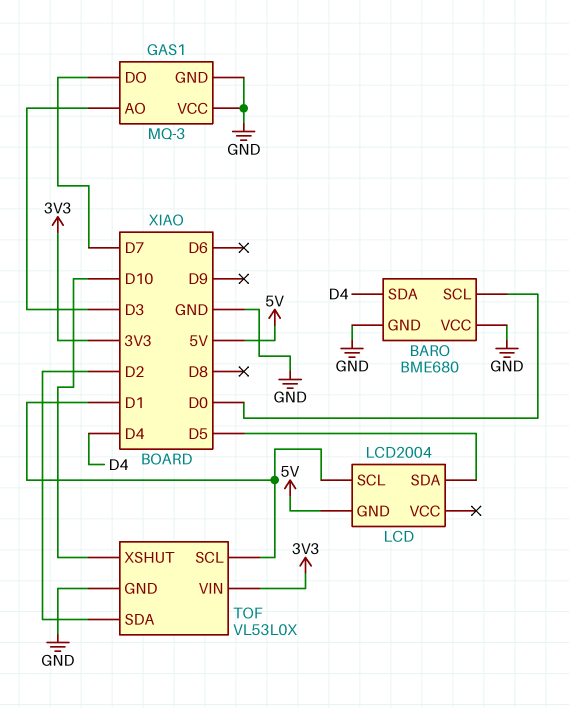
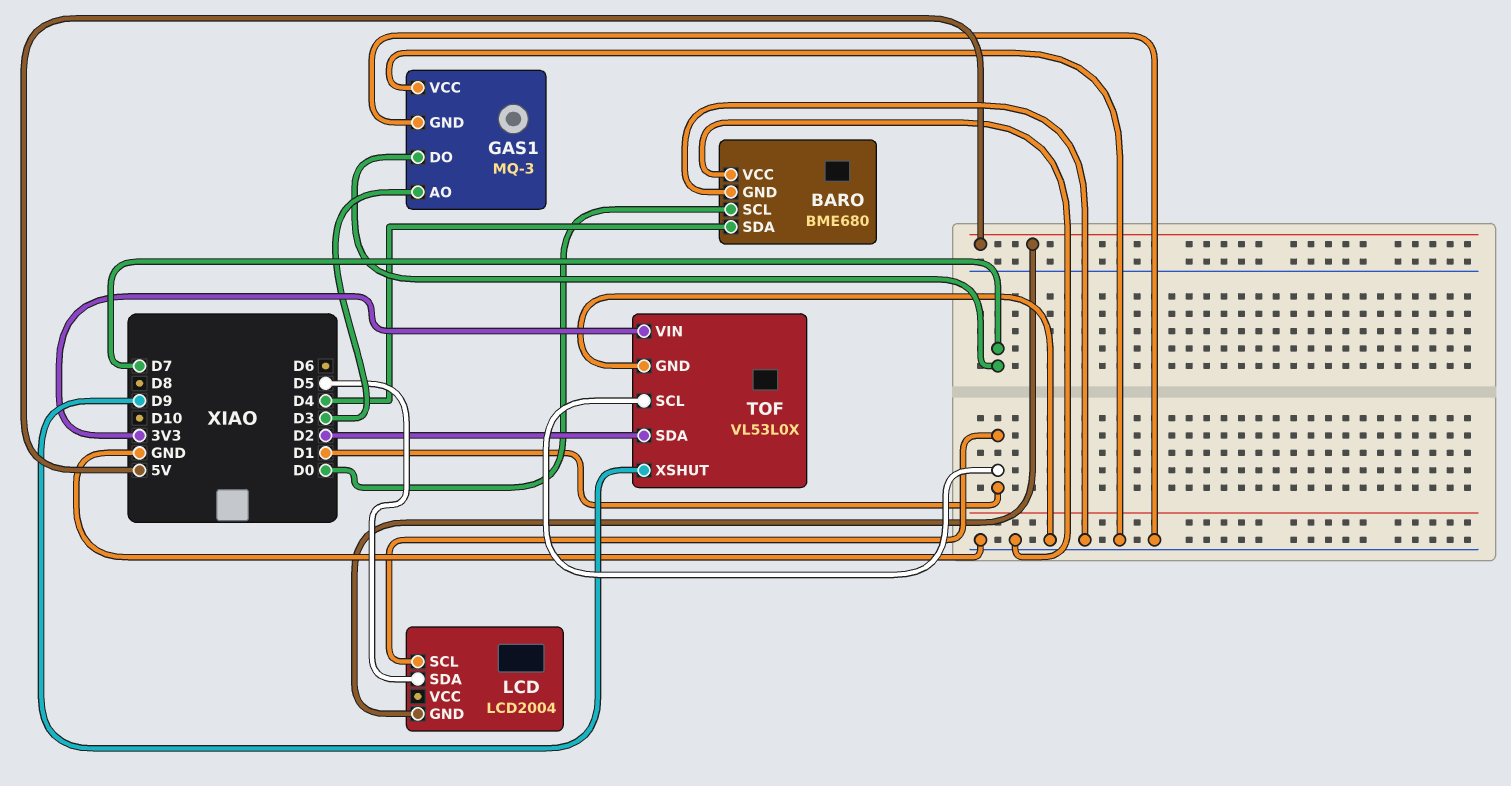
TOF pin XSHUT: D10 -> D9

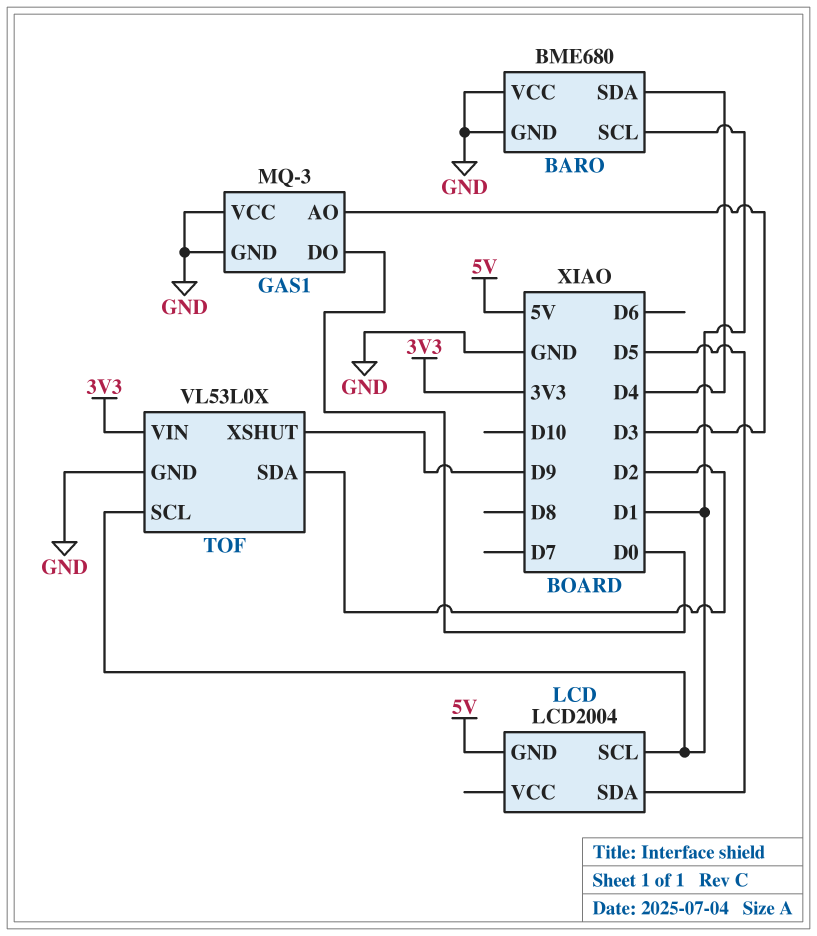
BARO pin SCL: D0 -> D1
GAS1 pin DO: D7 -> D0

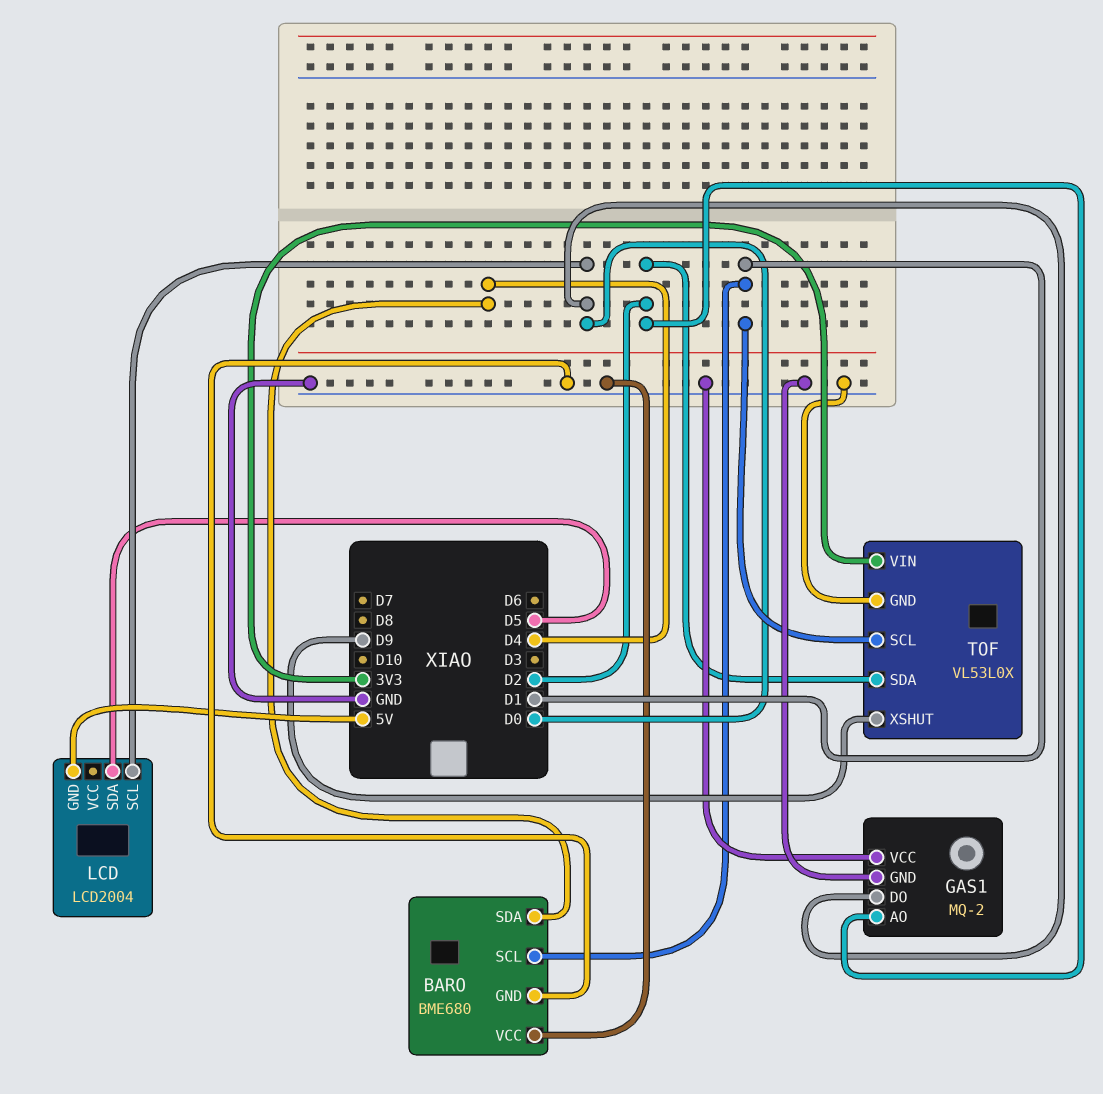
GAS1: MQ-3 -> MQ-2
GAS1 pin AO: D3 -> D2
LCD pin SCL: D1 -> D0

